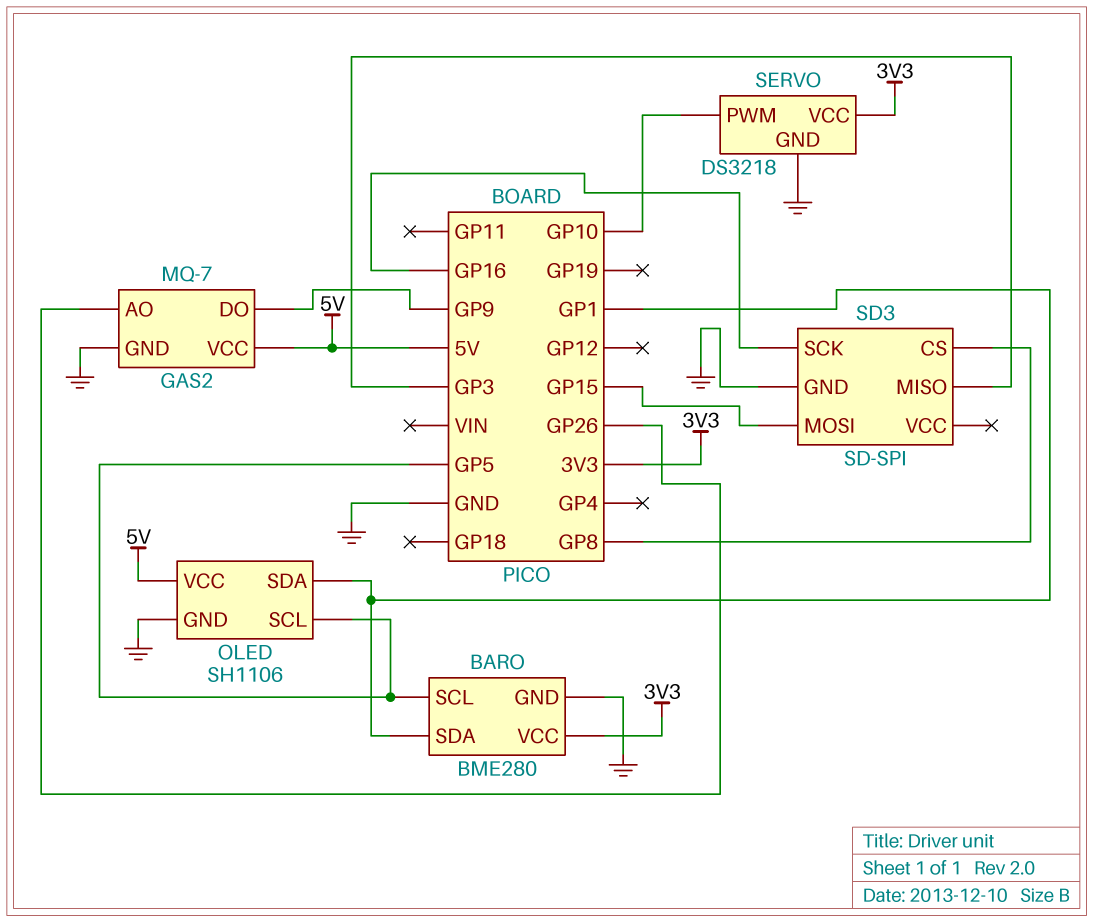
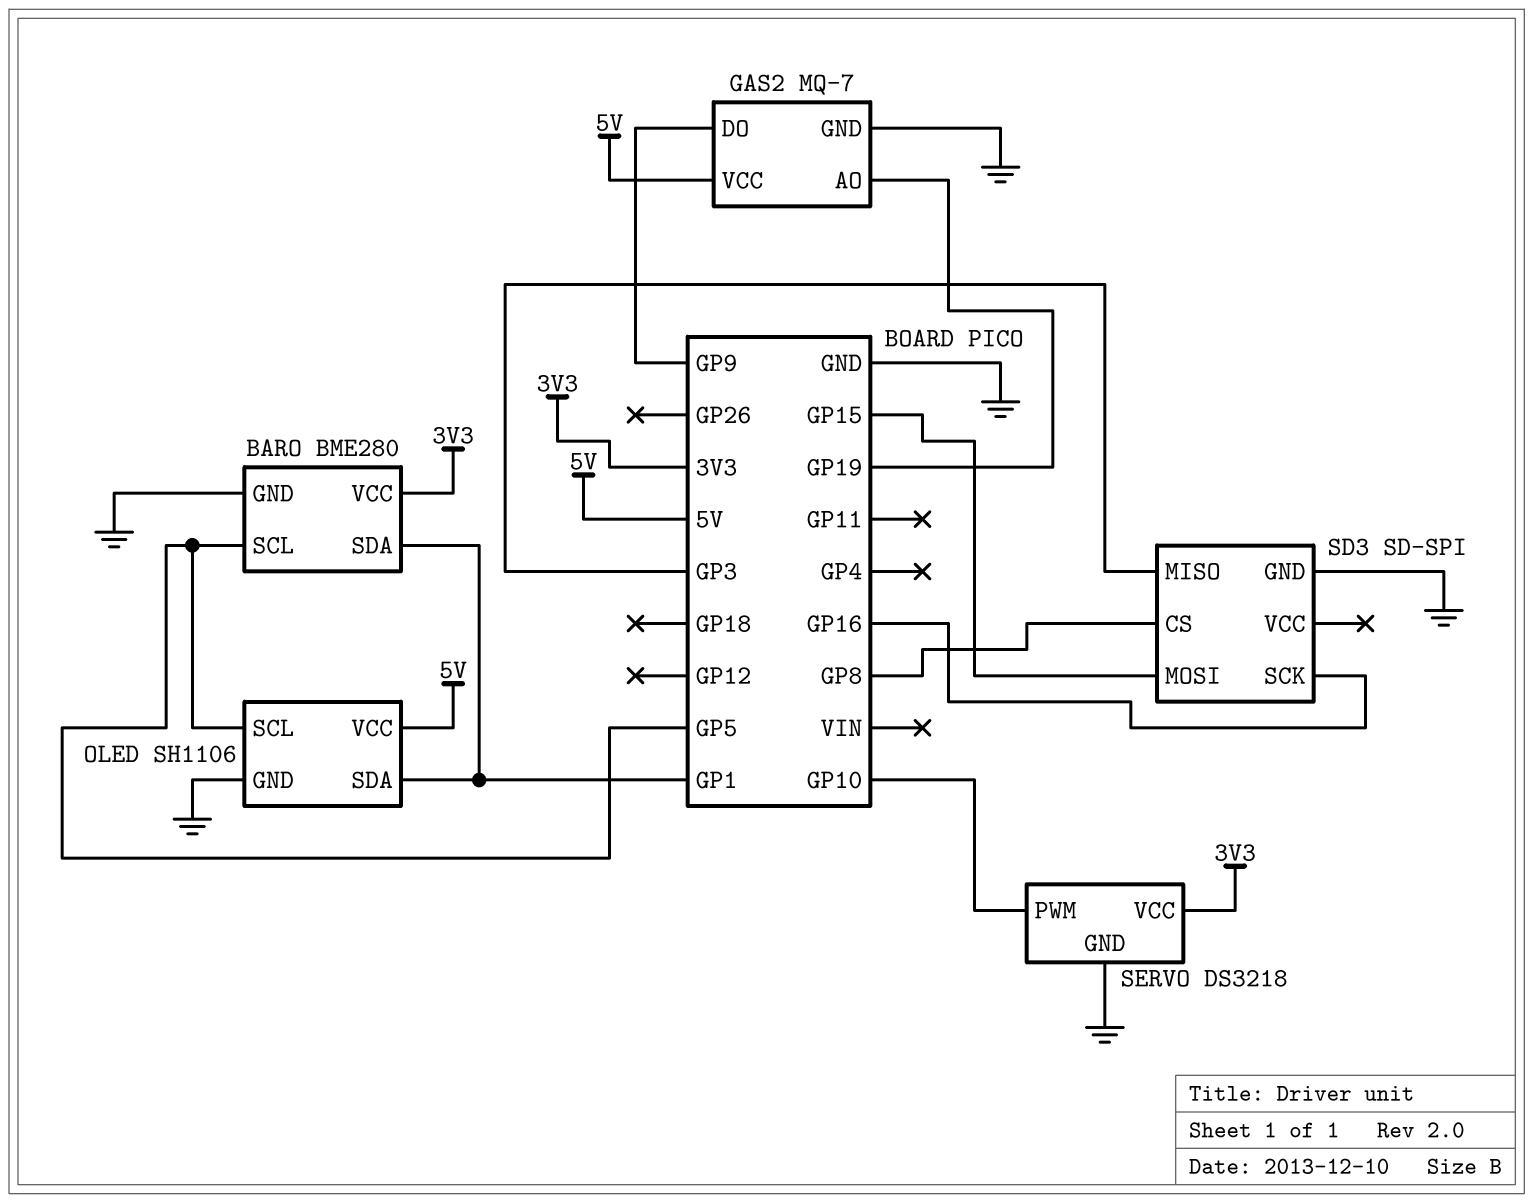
GAS2 pin AO: GP26 -> GP19

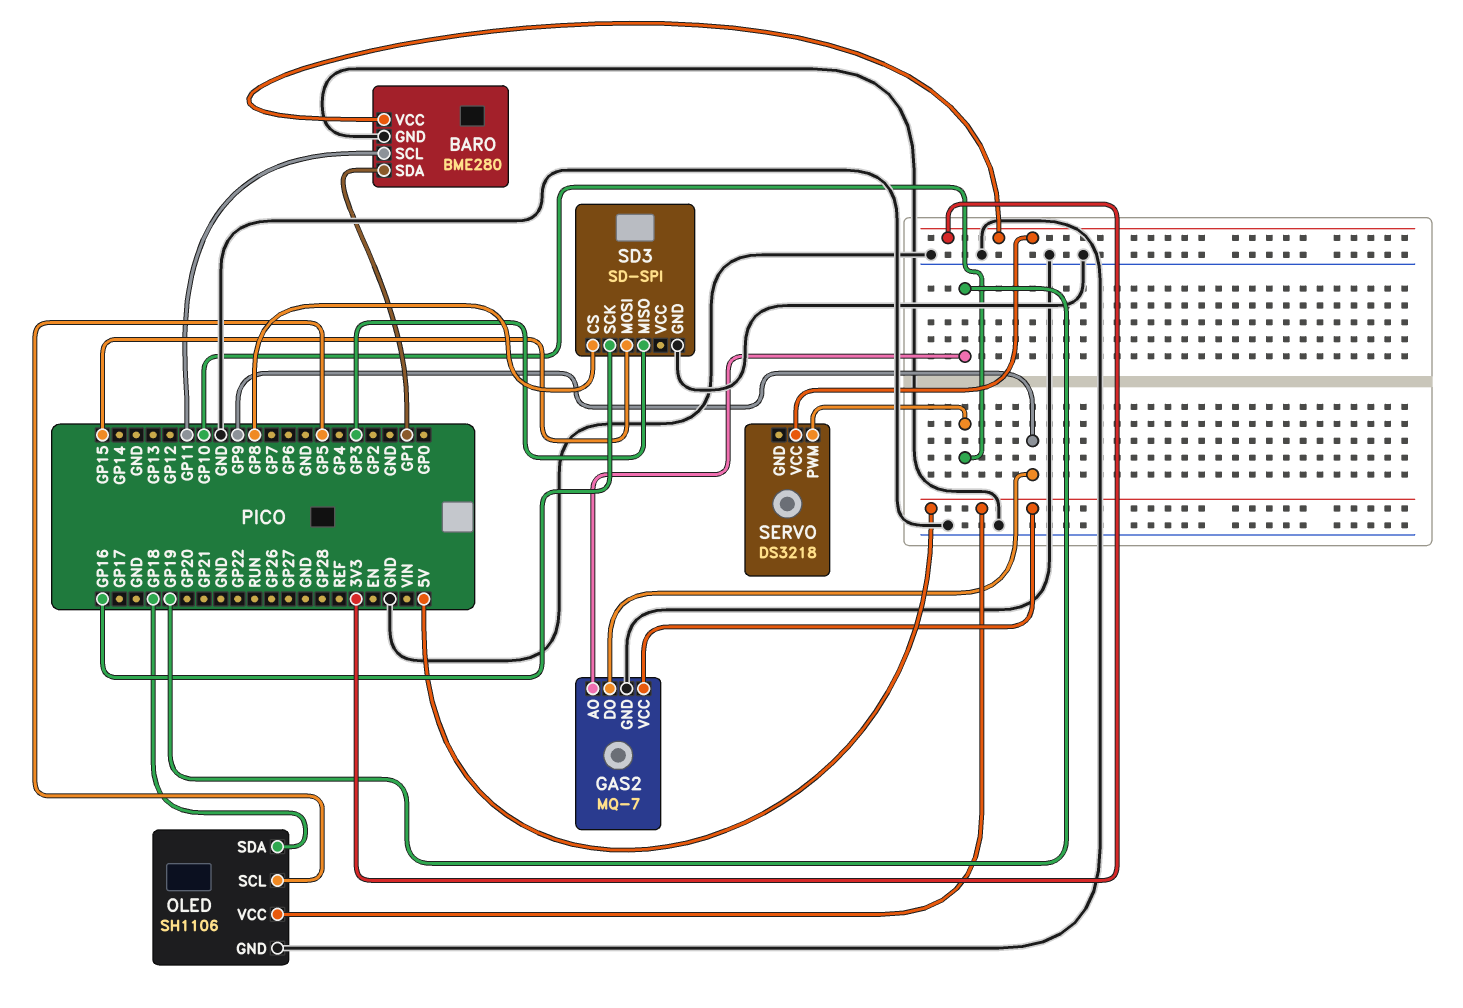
BARO pin SCL: GP5 -> GP11
OLED pin SDA: GP1 -> GP18
SERVO pin GND: GND -> none

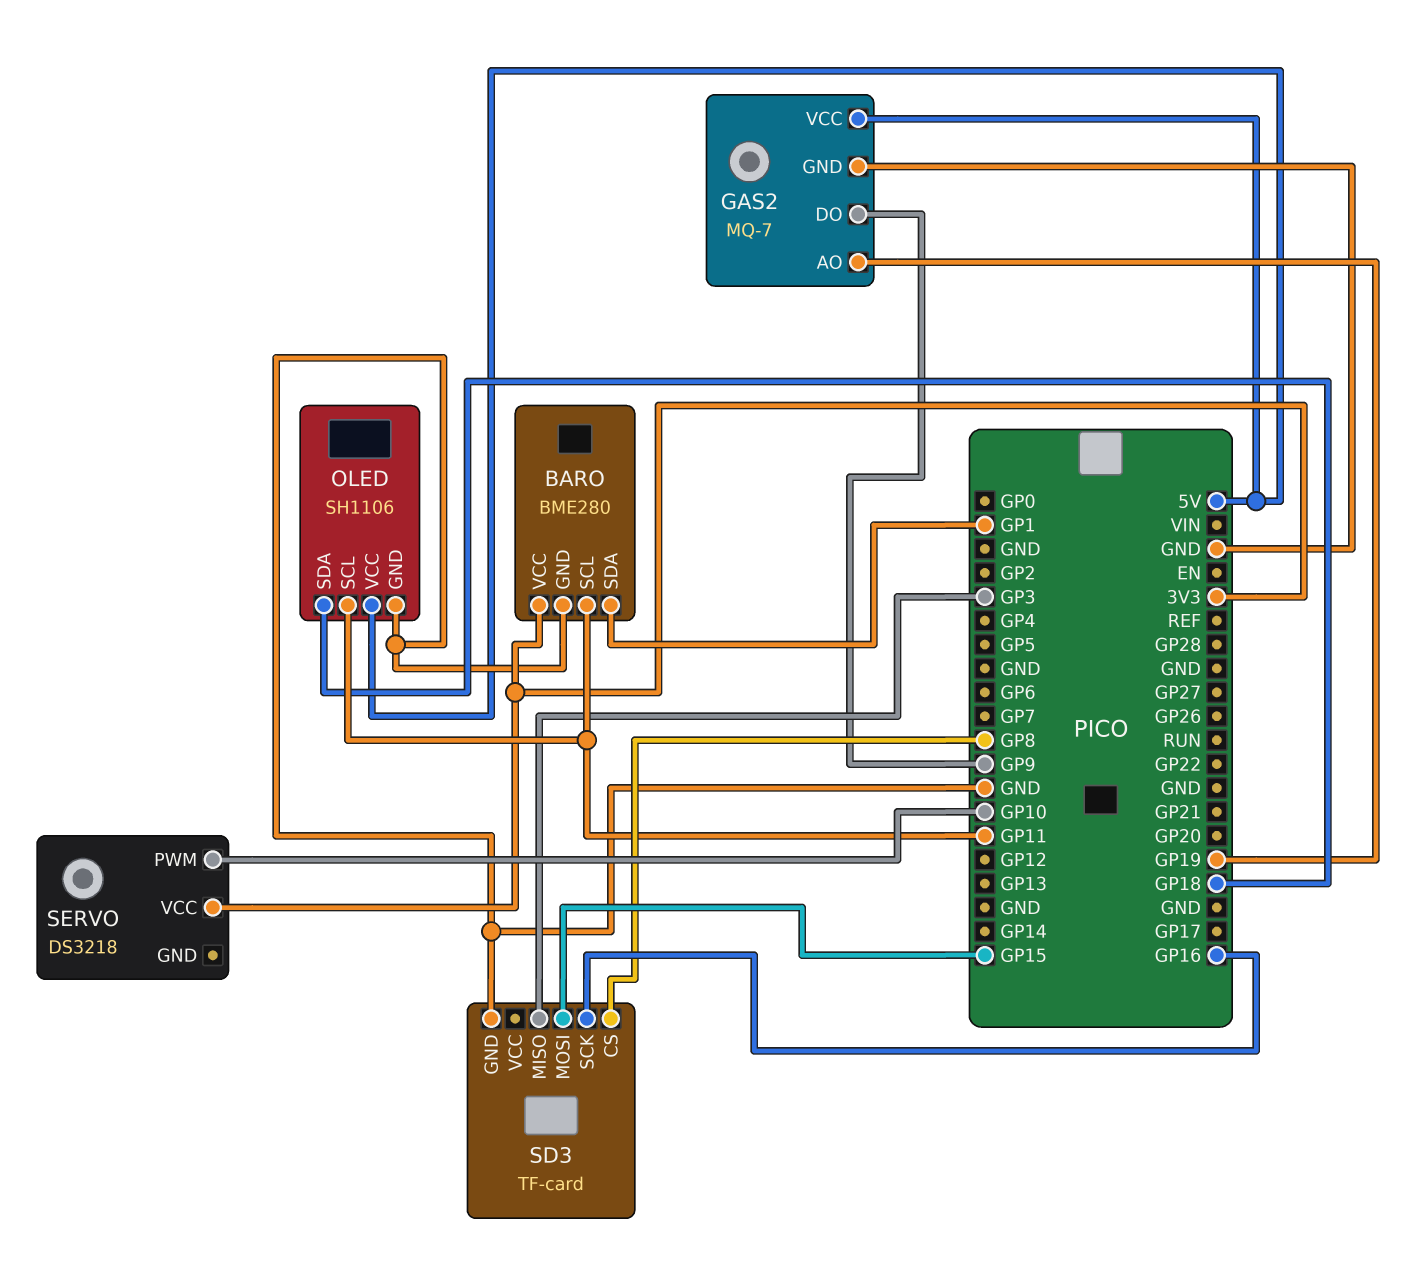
OLED pin SCL: GP5 -> GP11
SD3: SD-SPI -> TF-card

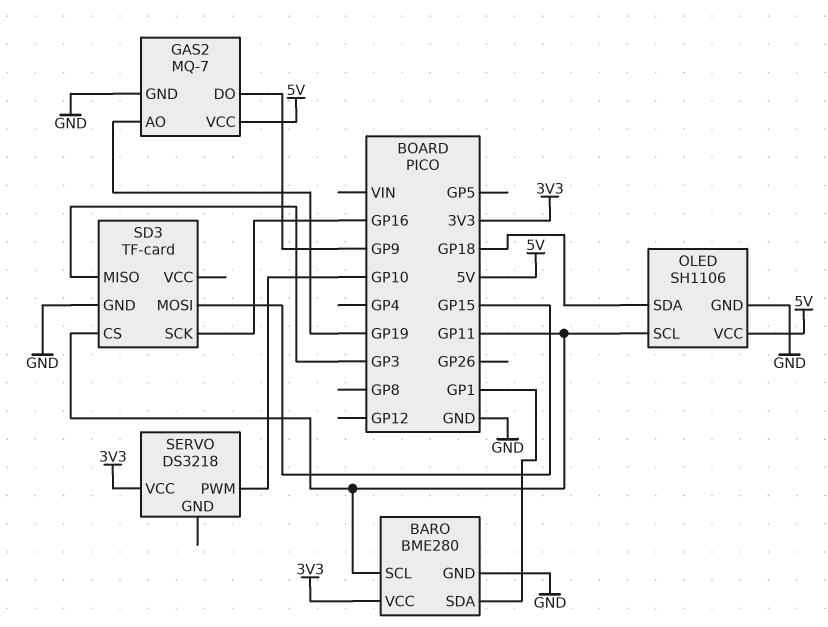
SD3 pin CS: GP8 -> GP11

